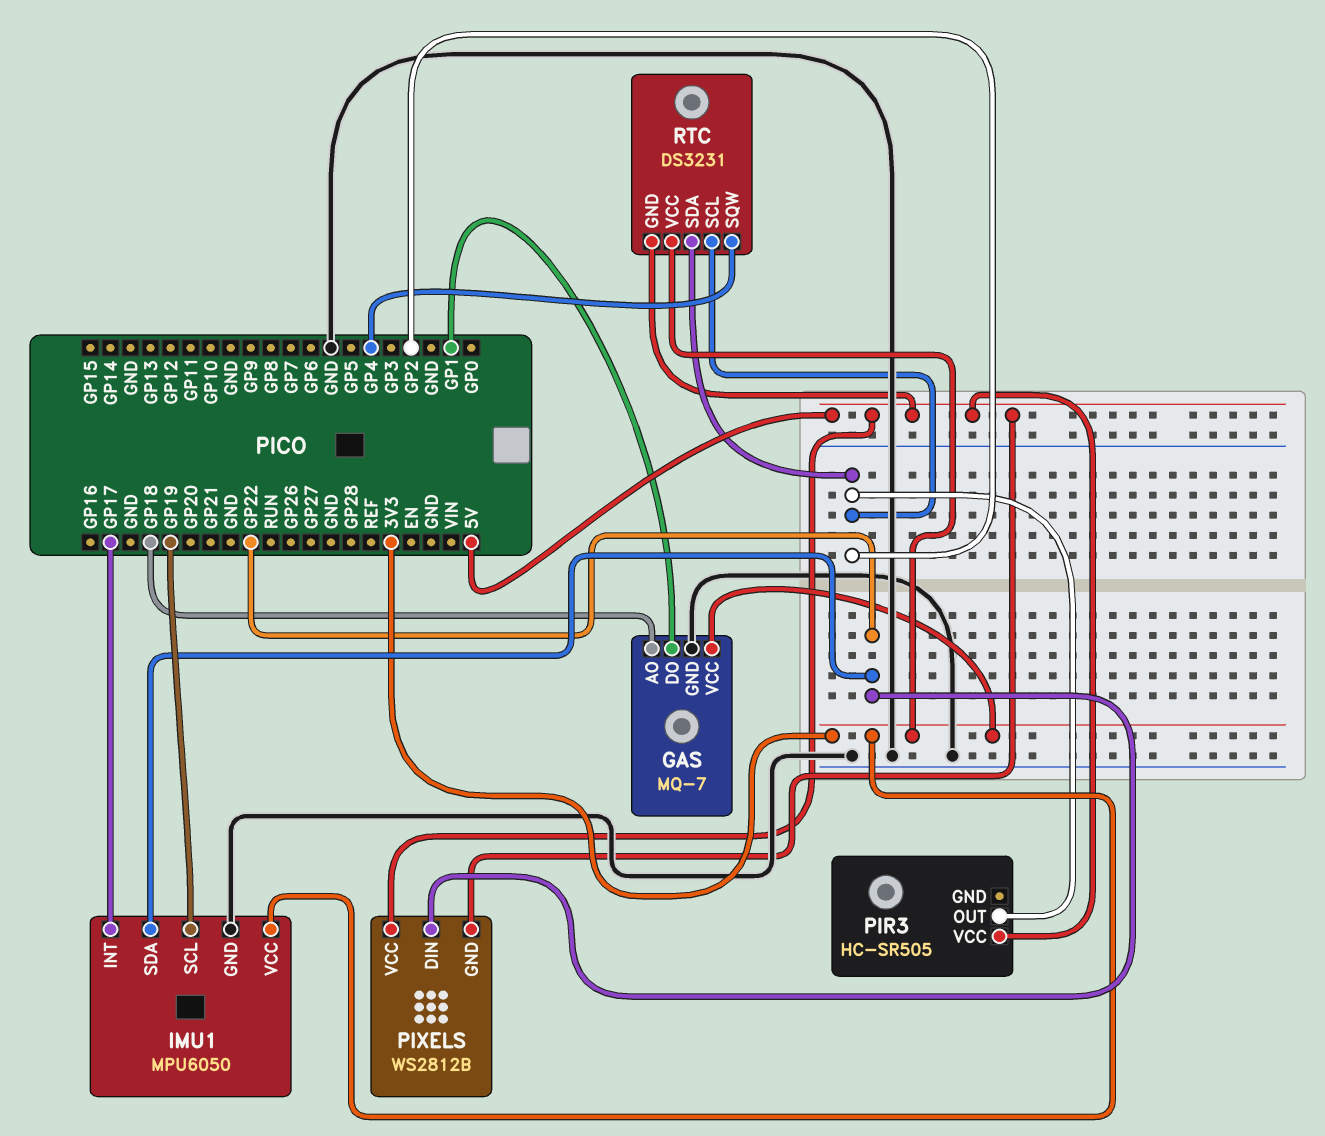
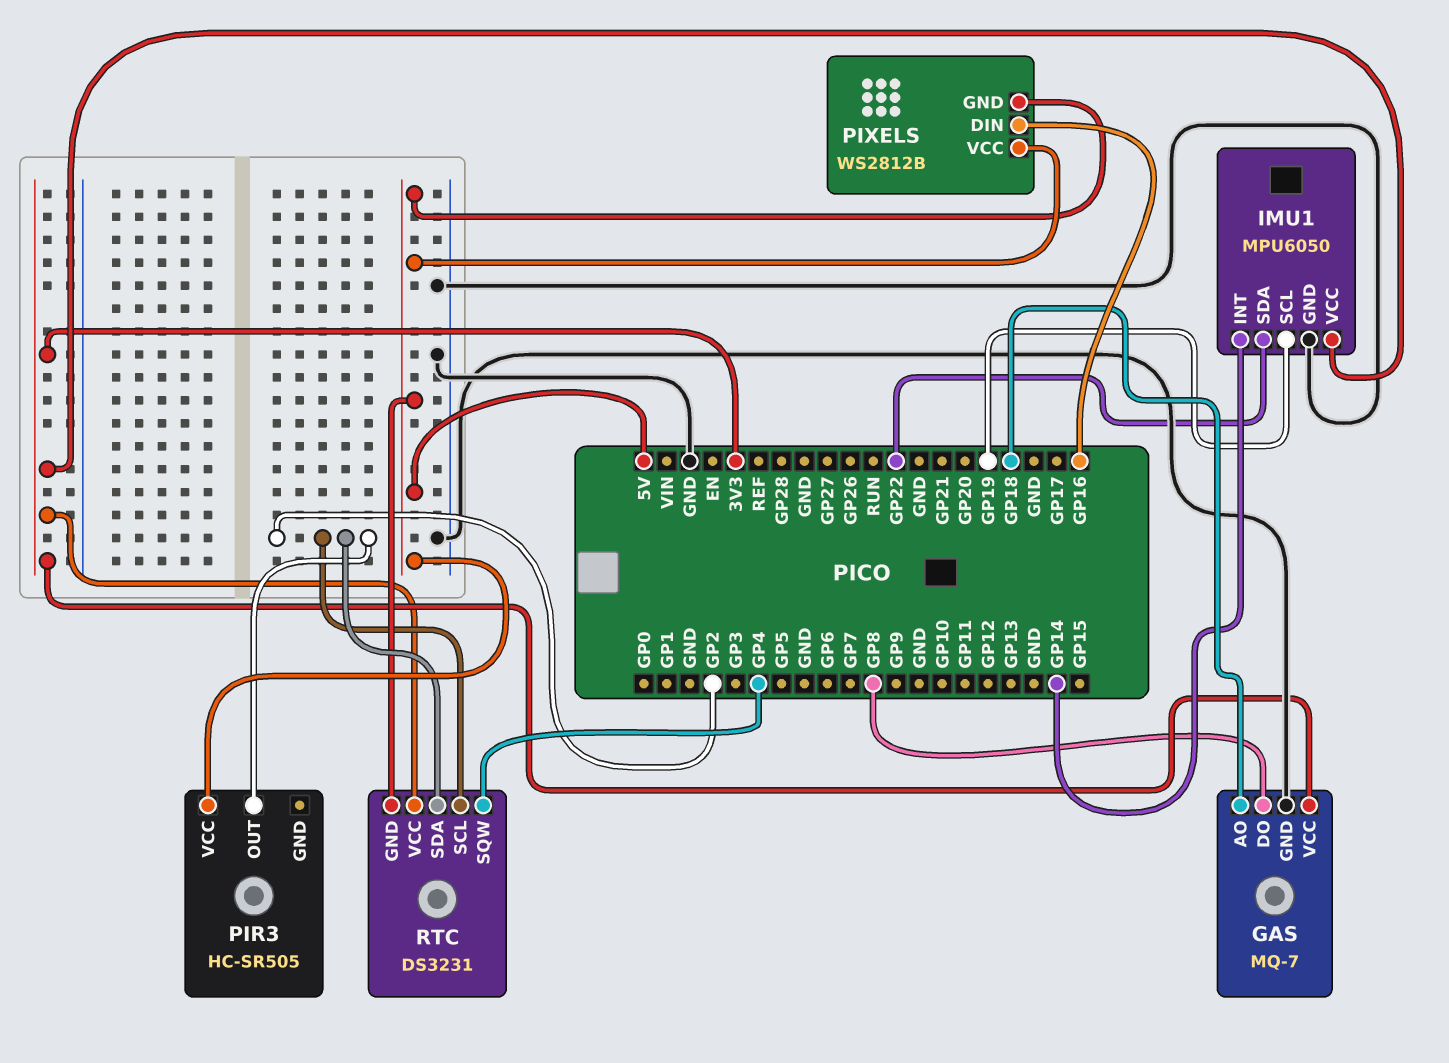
GAS pin DO: GP1 -> GP8
IMU1 pin INT: GP17 -> GP14
PIXELS pin DIN: GP22 -> GP16

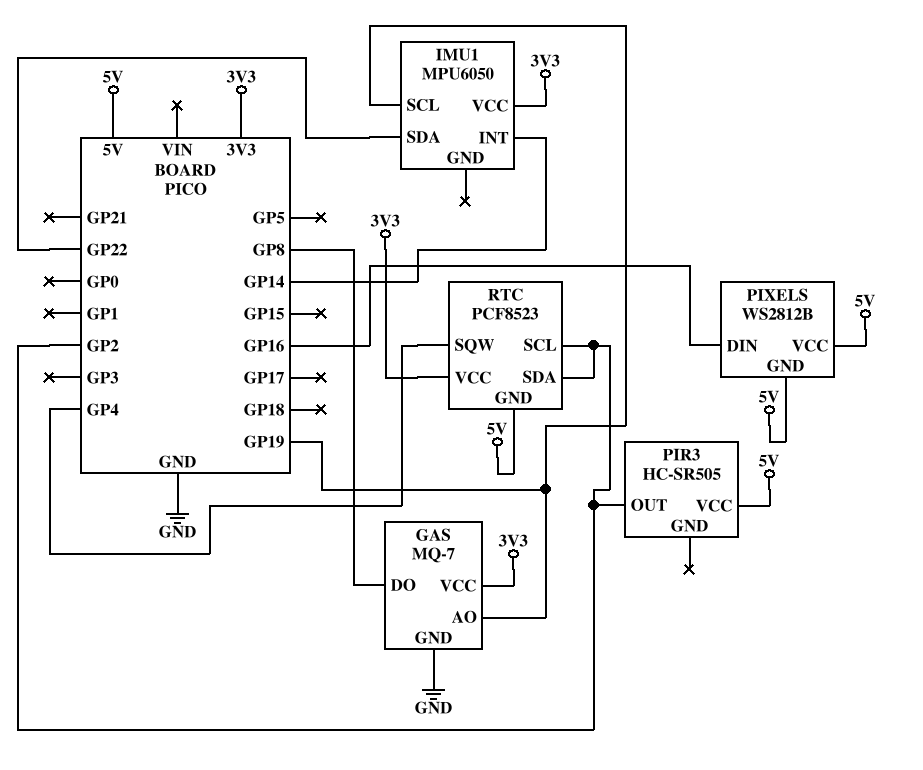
GAS pin AO: GP18 -> GP19
IMU1 pin GND: GND -> none
RTC: DS3231 -> PCF8523

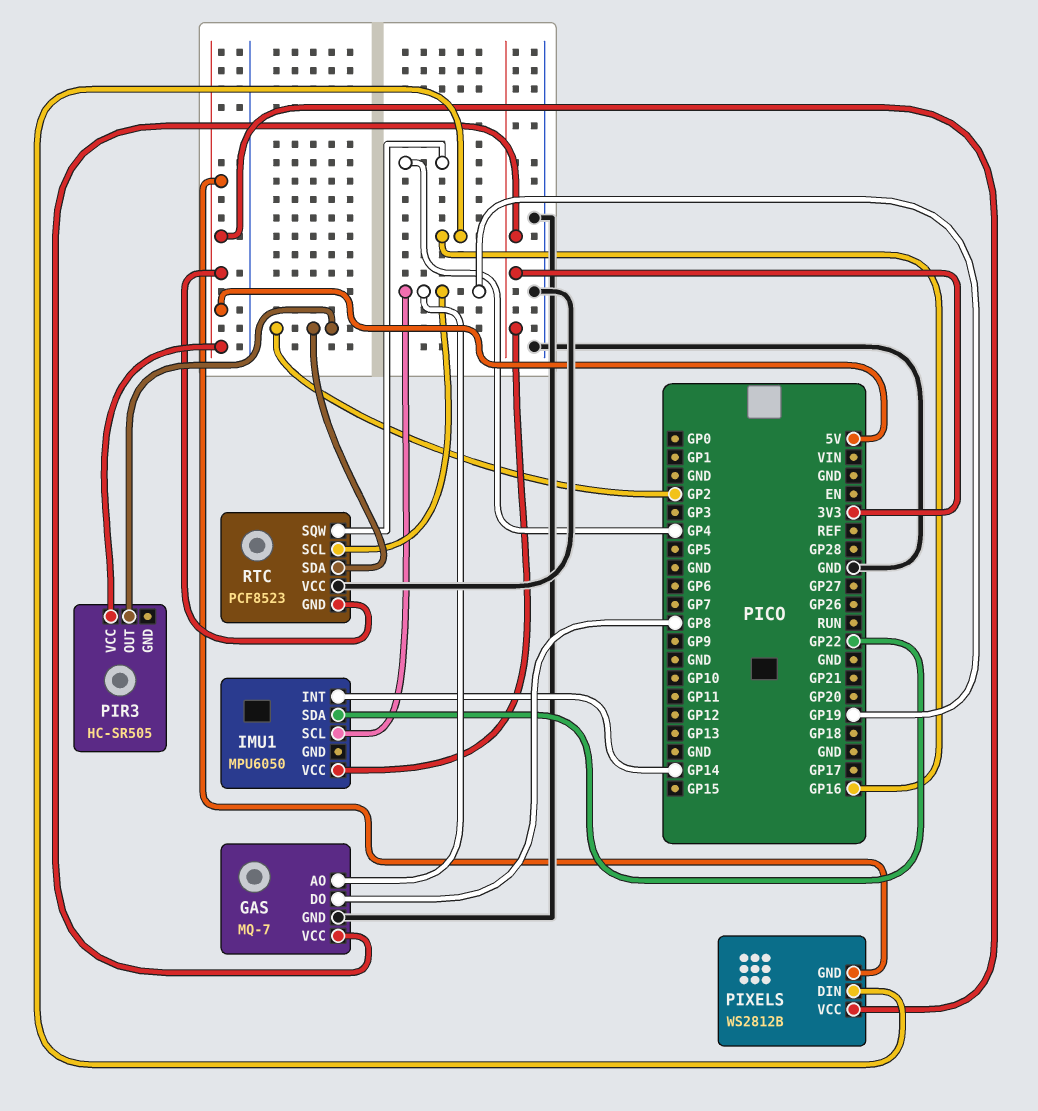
RTC pin SCL: GP2 -> GP19
RTC pin VCC: 3V3 -> GND

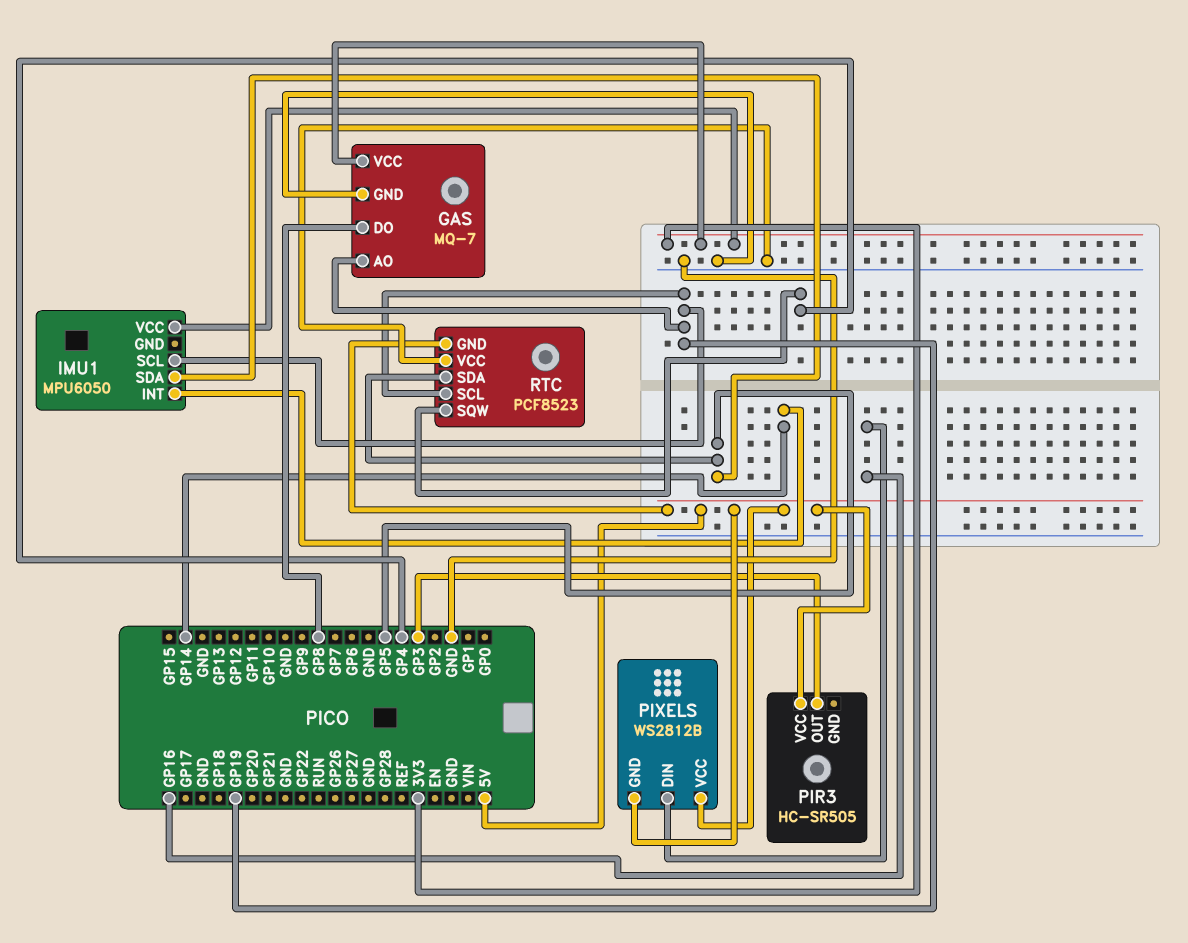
IMU1 pin SDA: GP22 -> GP5
PIR3 pin OUT: GP2 -> GP3
RTC pin SDA: GP2 -> GP5

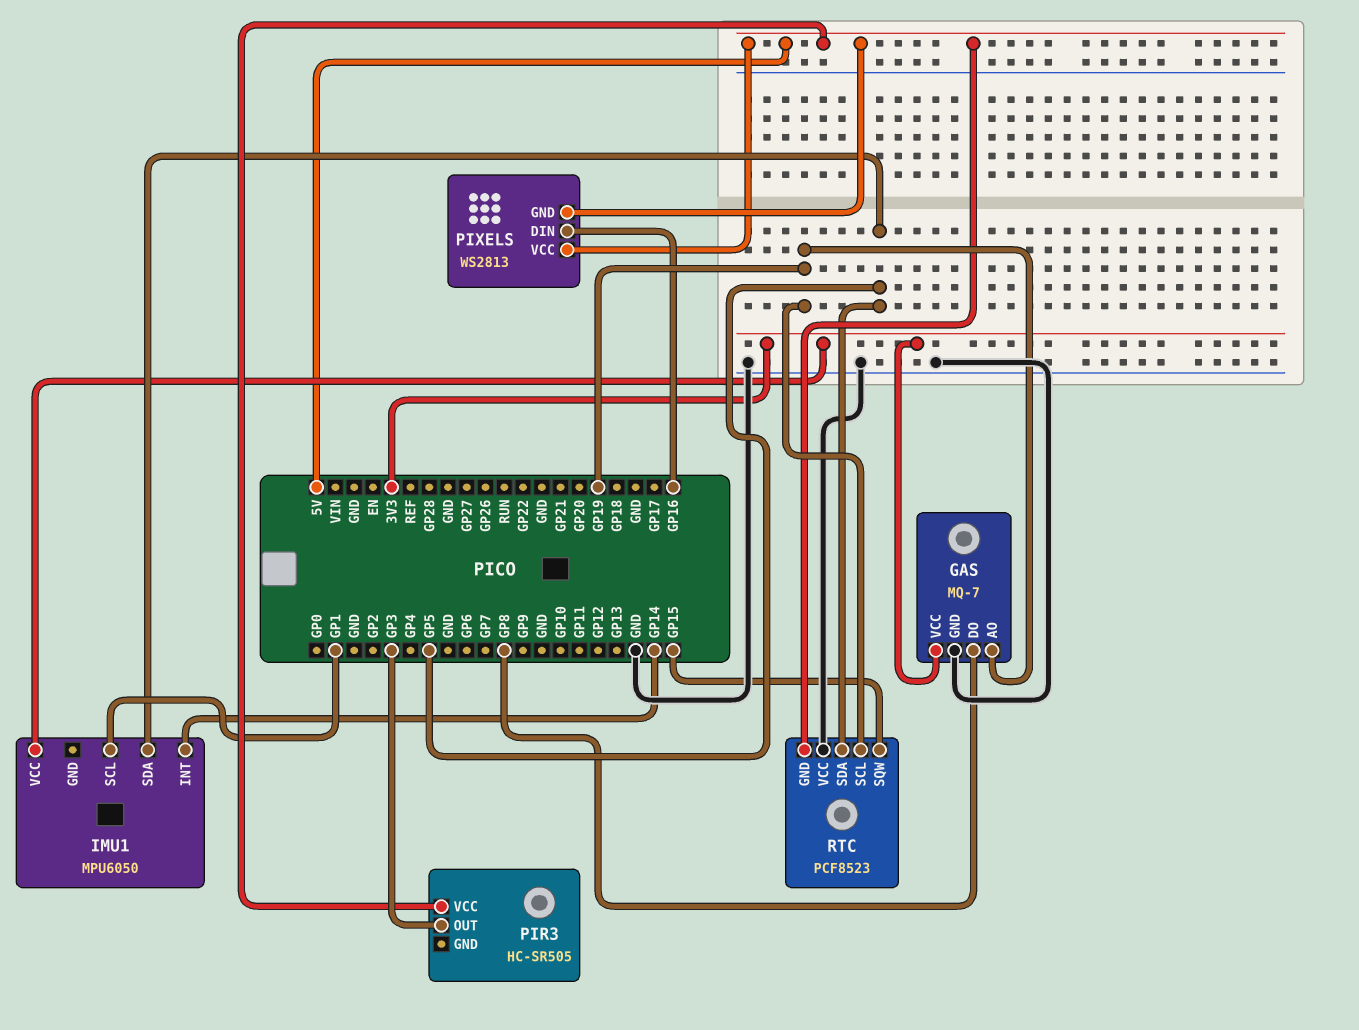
IMU1 pin SCL: GP19 -> GP1
PIXELS: WS2812B -> WS2813
RTC pin SQW: GP4 -> GP15

